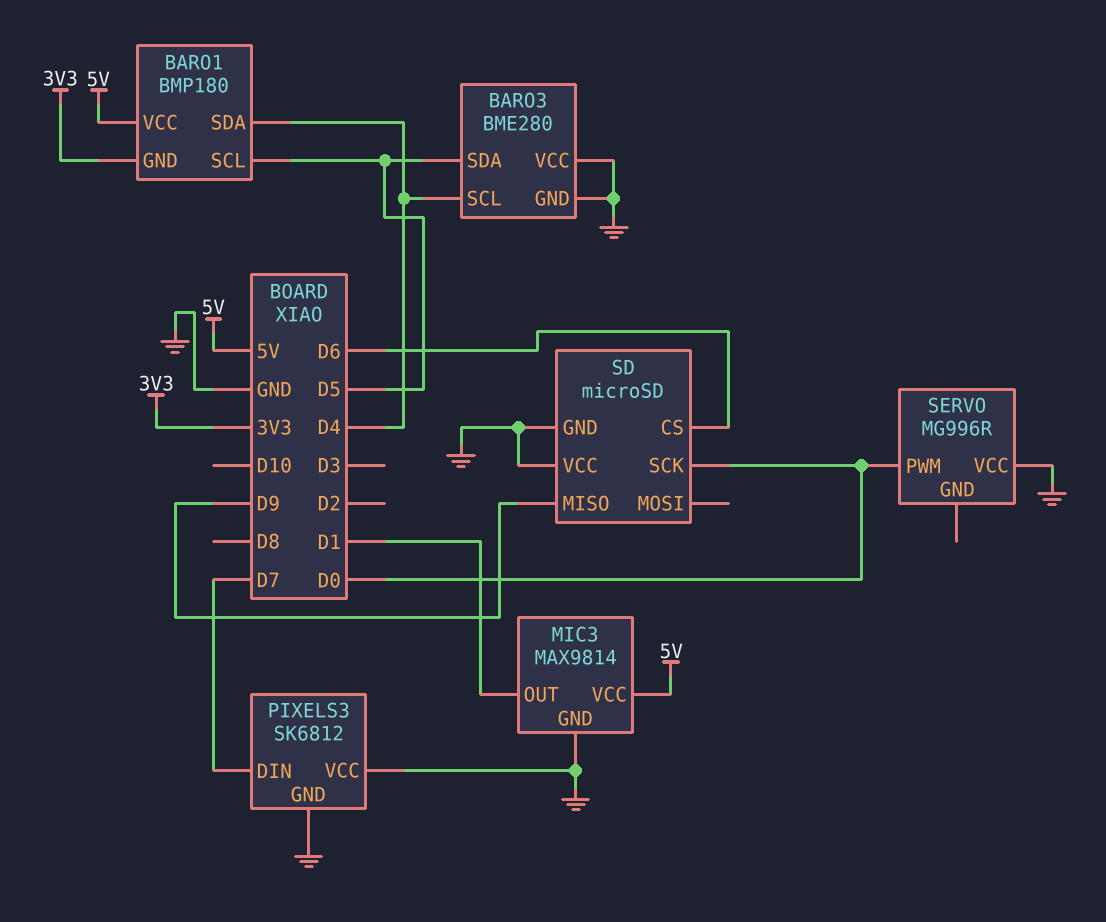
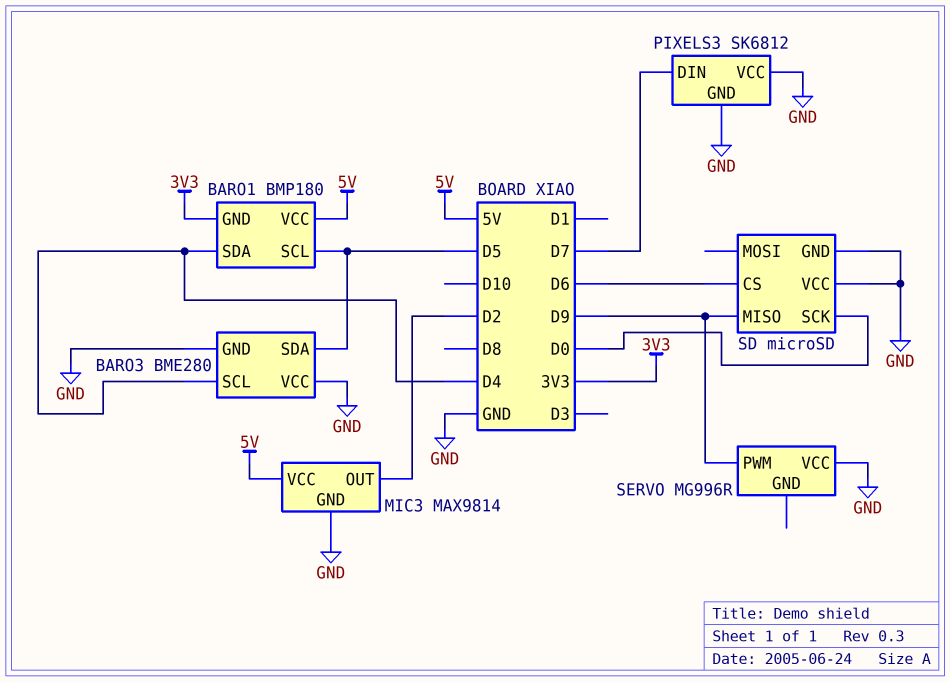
MIC3 pin OUT: D1 -> D2
SERVO pin PWM: D0 -> D9

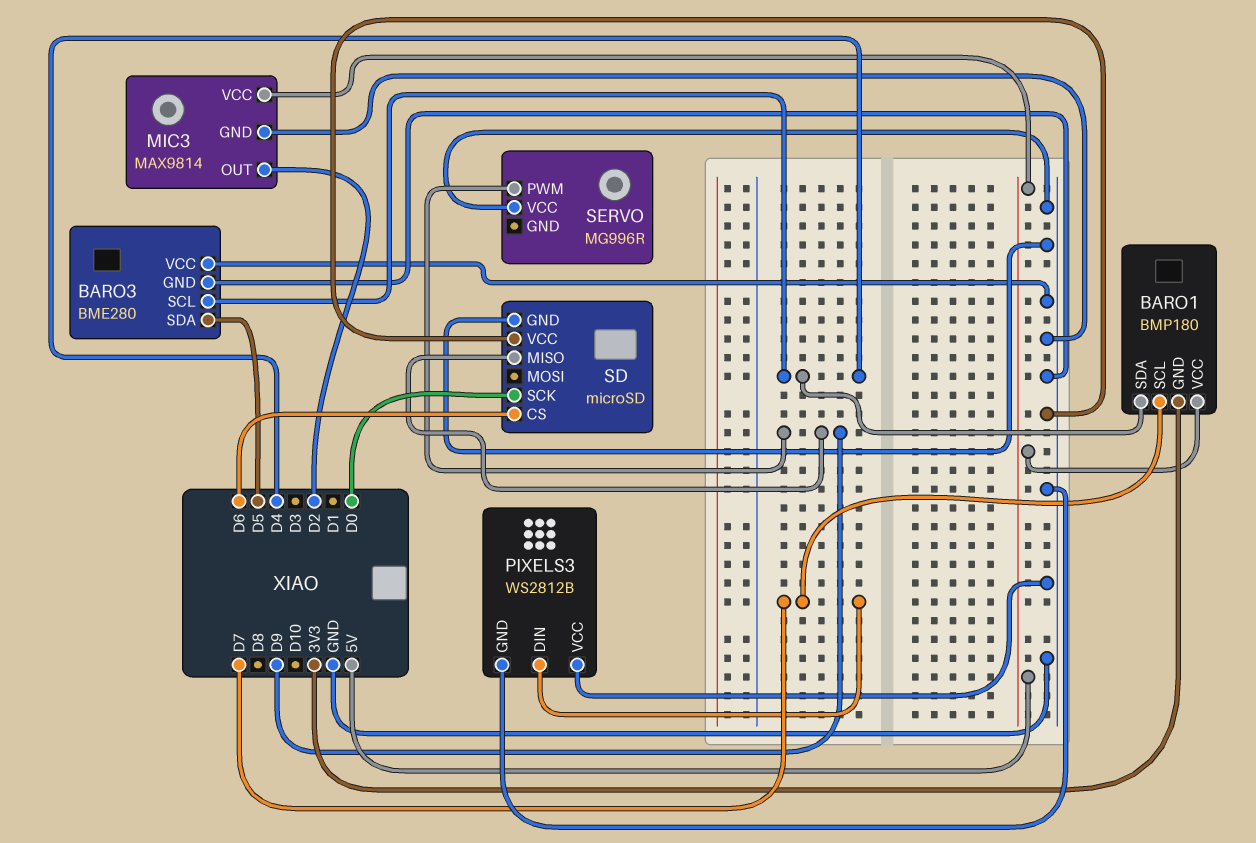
BARO1 pin SCL: D5 -> D7
PIXELS3: SK6812 -> WS2812B

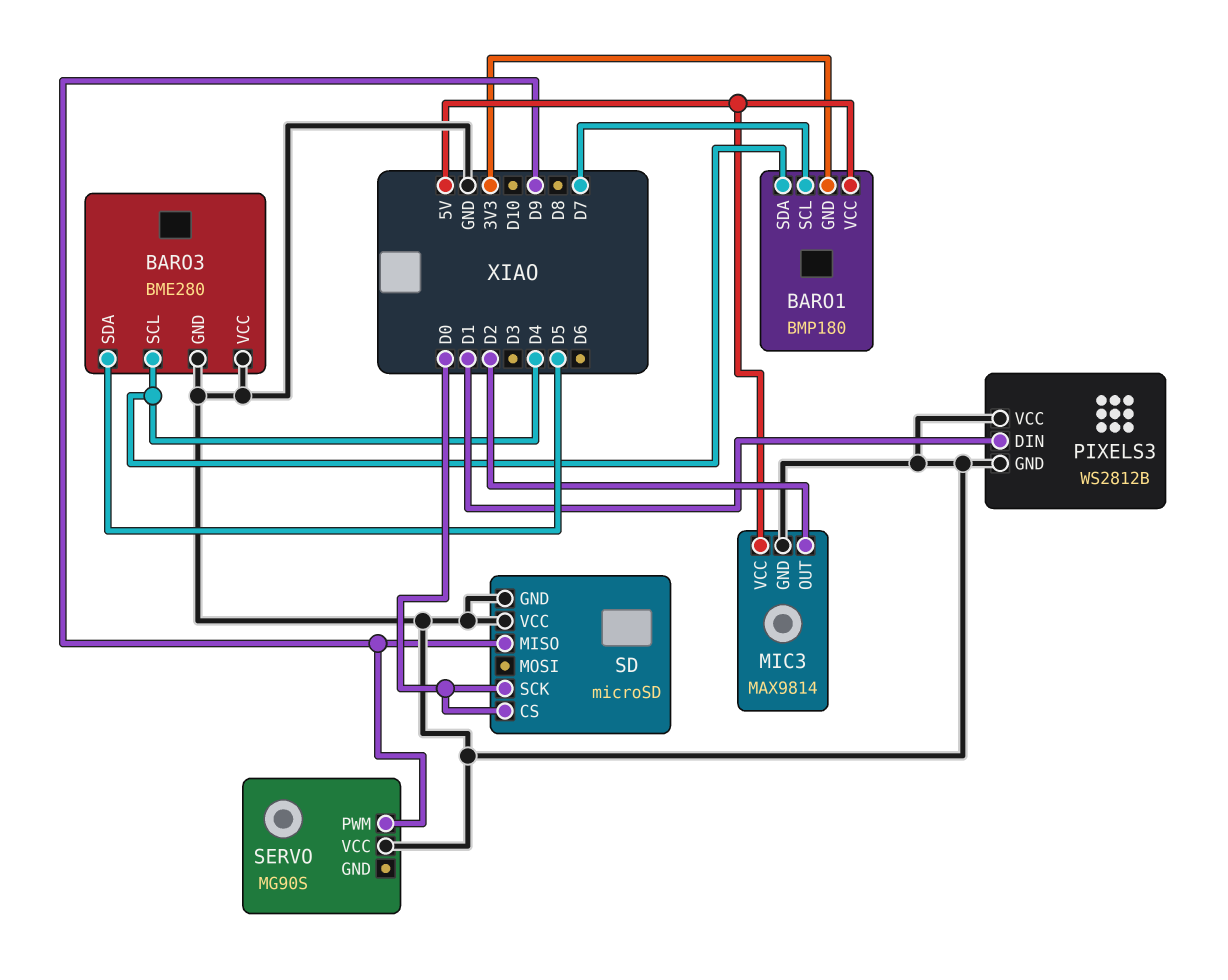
PIXELS3 pin DIN: D7 -> D1
SD pin CS: D6 -> D0
SERVO: MG996R -> MG90S

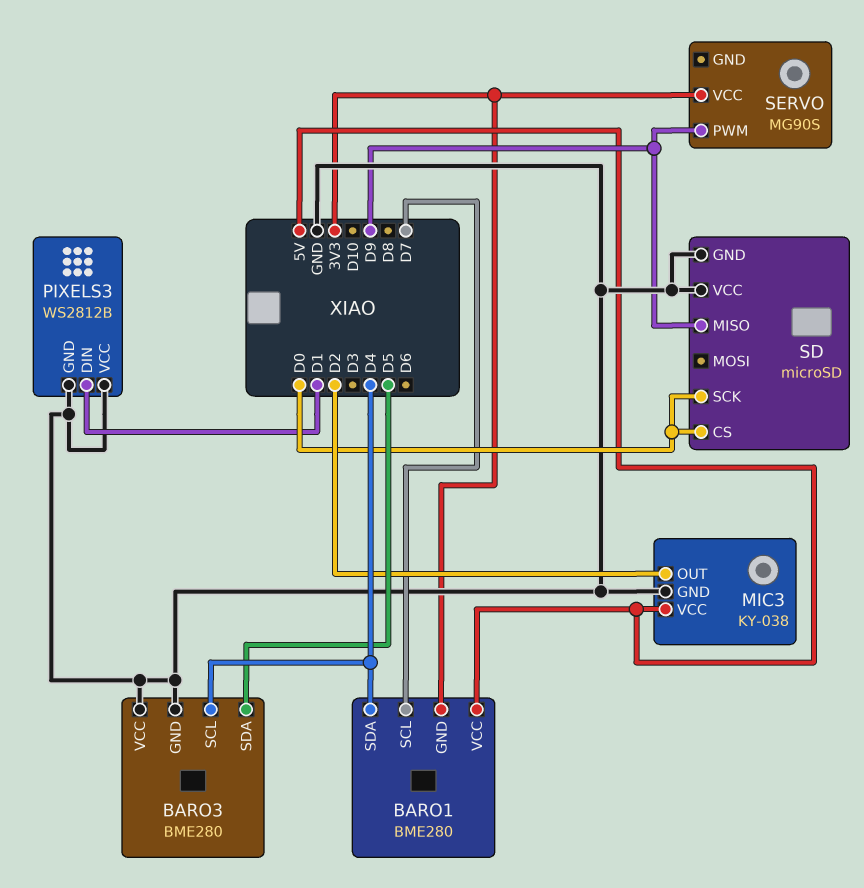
BARO1: BMP180 -> BME280
MIC3: MAX9814 -> KY-038
SERVO pin VCC: GND -> 3V3

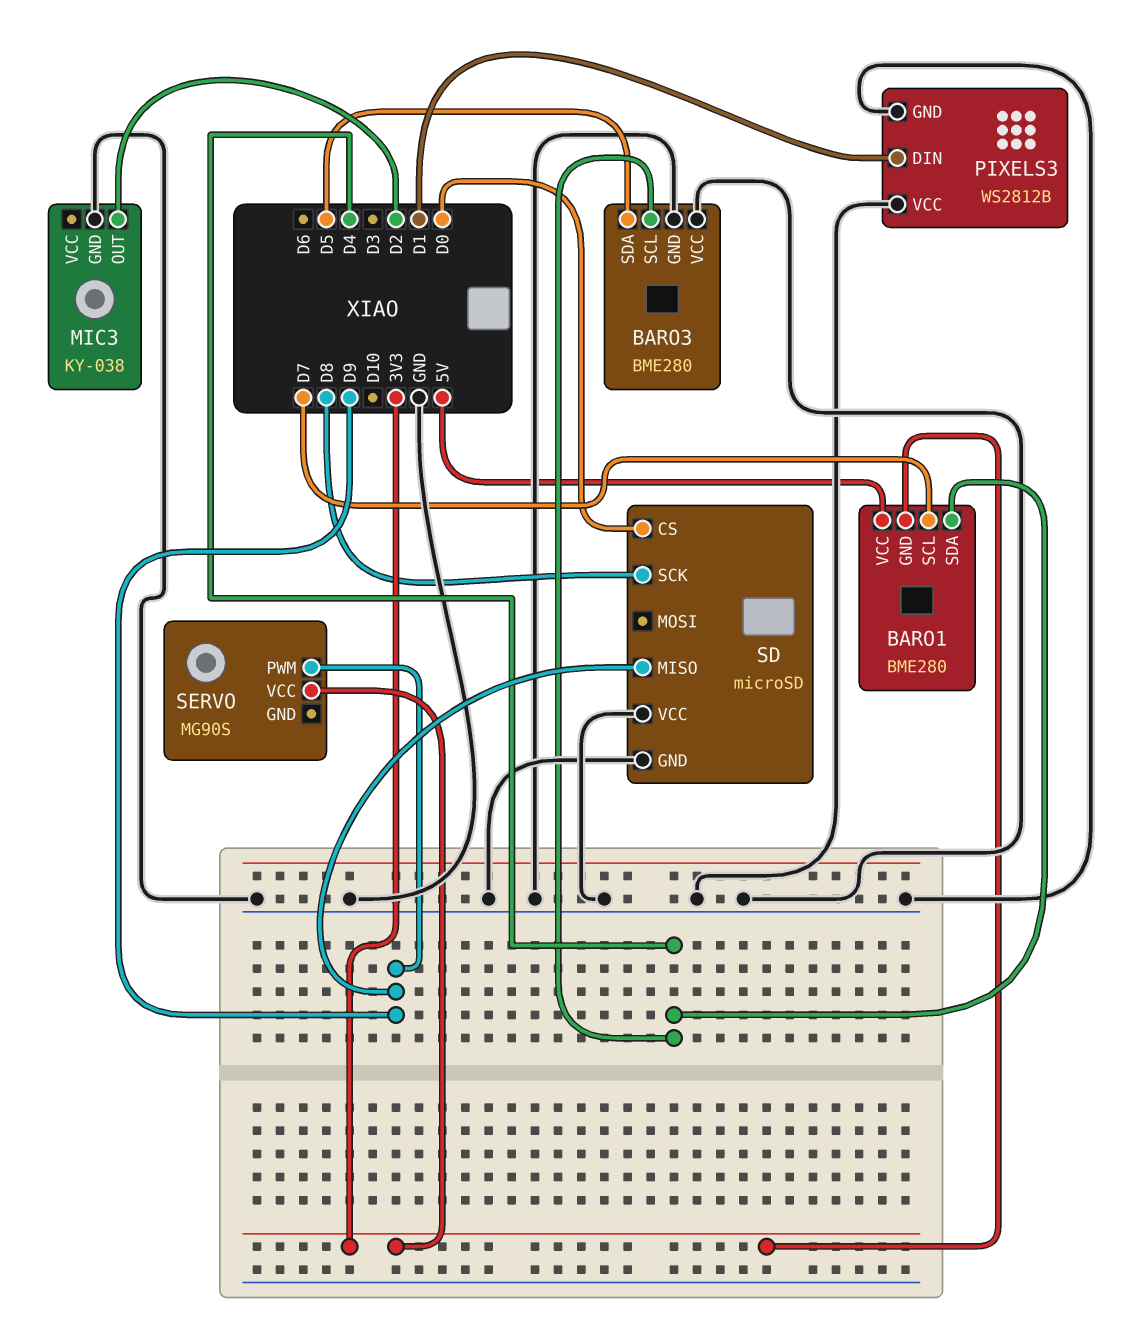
MIC3 pin VCC: 5V -> none
SD pin SCK: D0 -> D8

